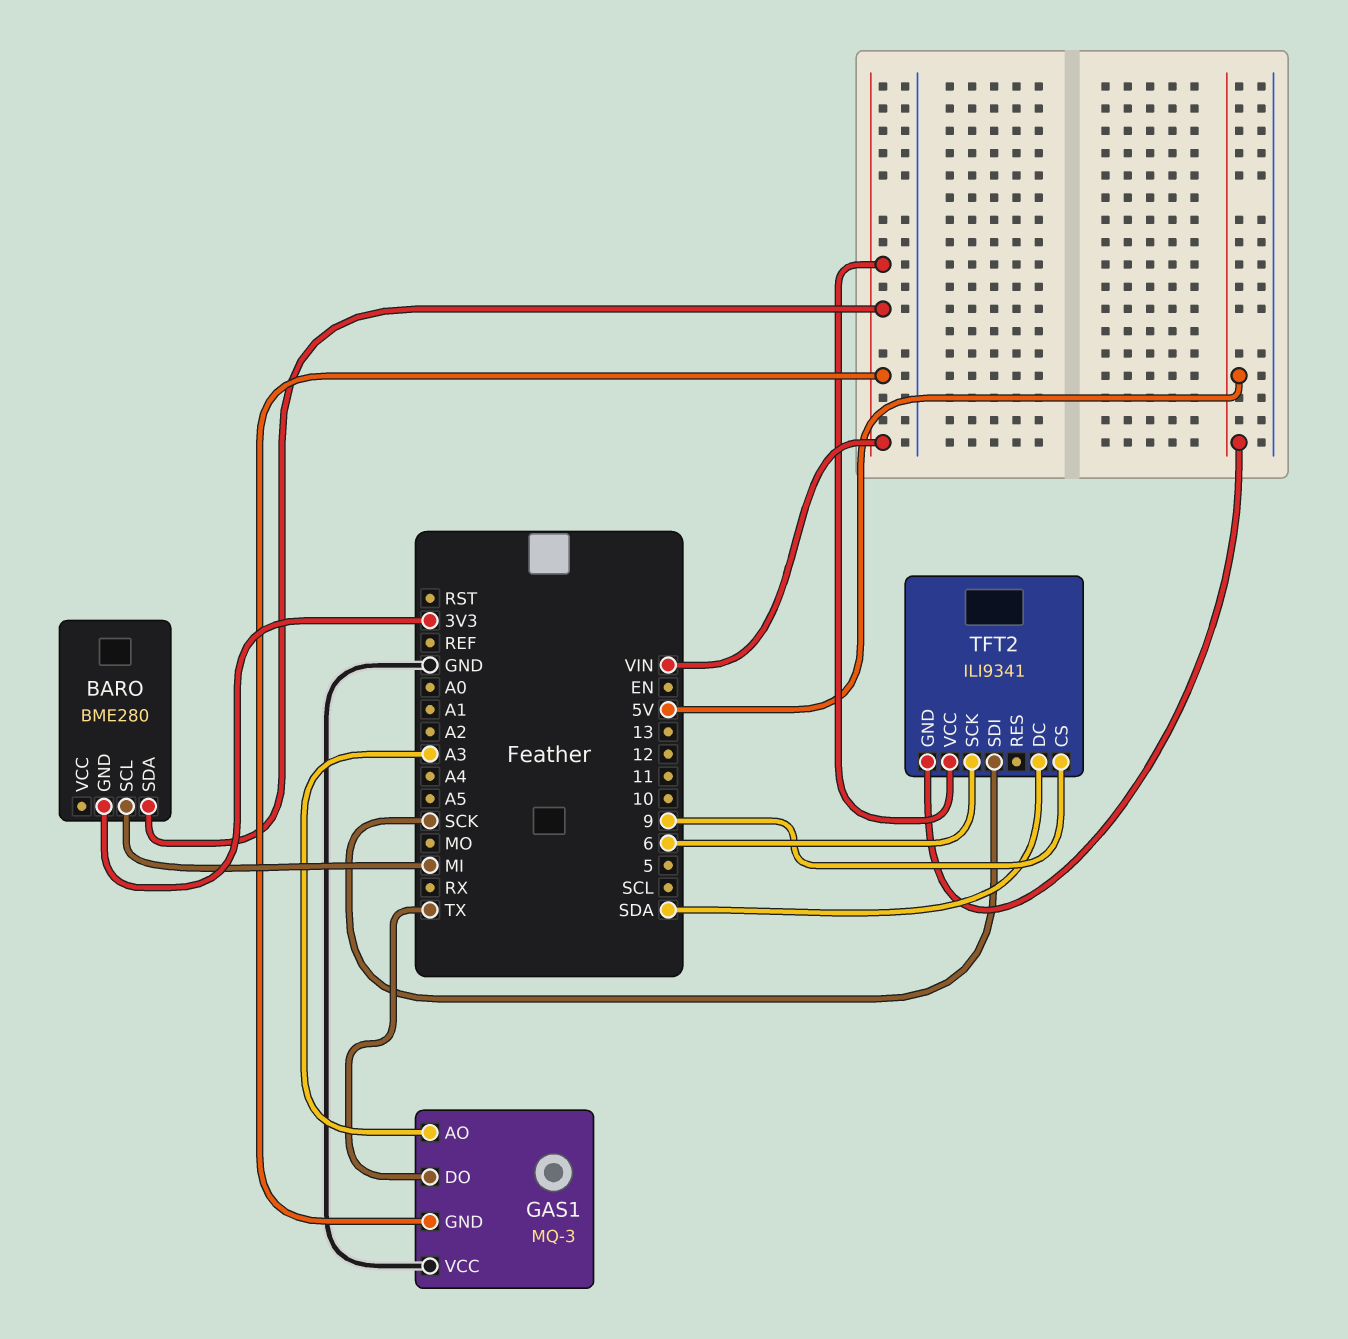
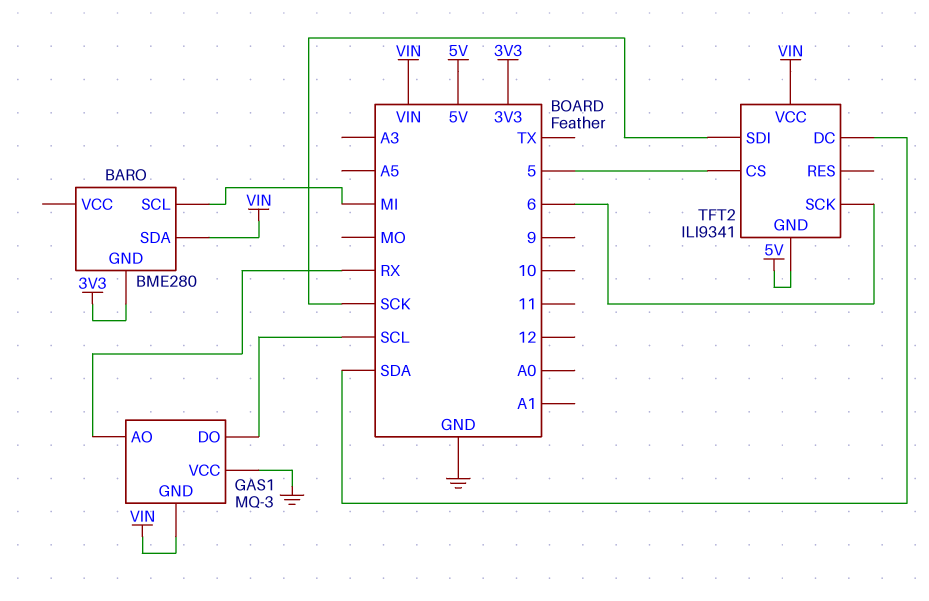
GAS1 pin AO: A3 -> RX
GAS1 pin DO: TX -> SCL
TFT2 pin CS: 9 -> 5

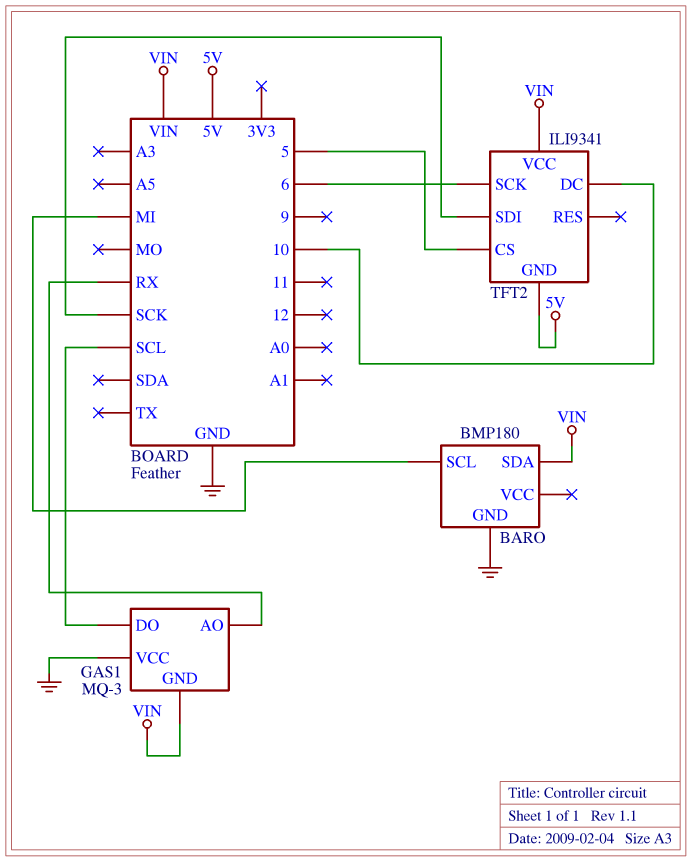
BARO: BME280 -> BMP180
BARO pin GND: 3V3 -> GND
TFT2 pin DC: SDA -> 10

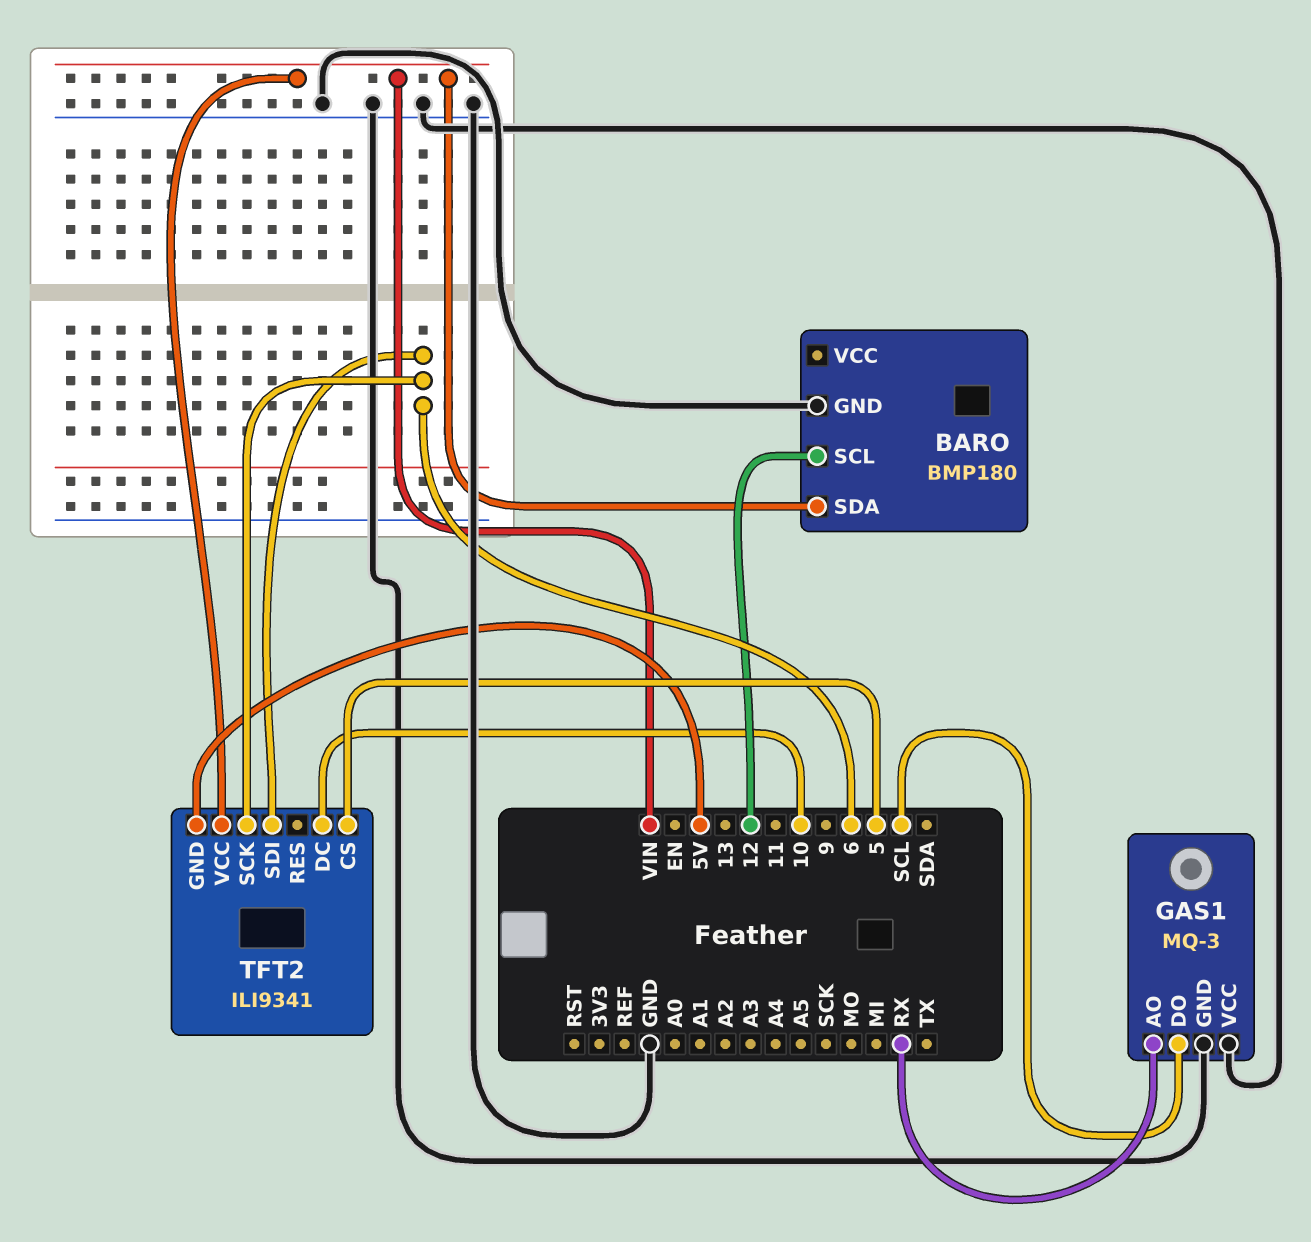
BARO pin SCL: MI -> 12
GAS1 pin GND: VIN -> GND
TFT2 pin SDI: SCK -> 6

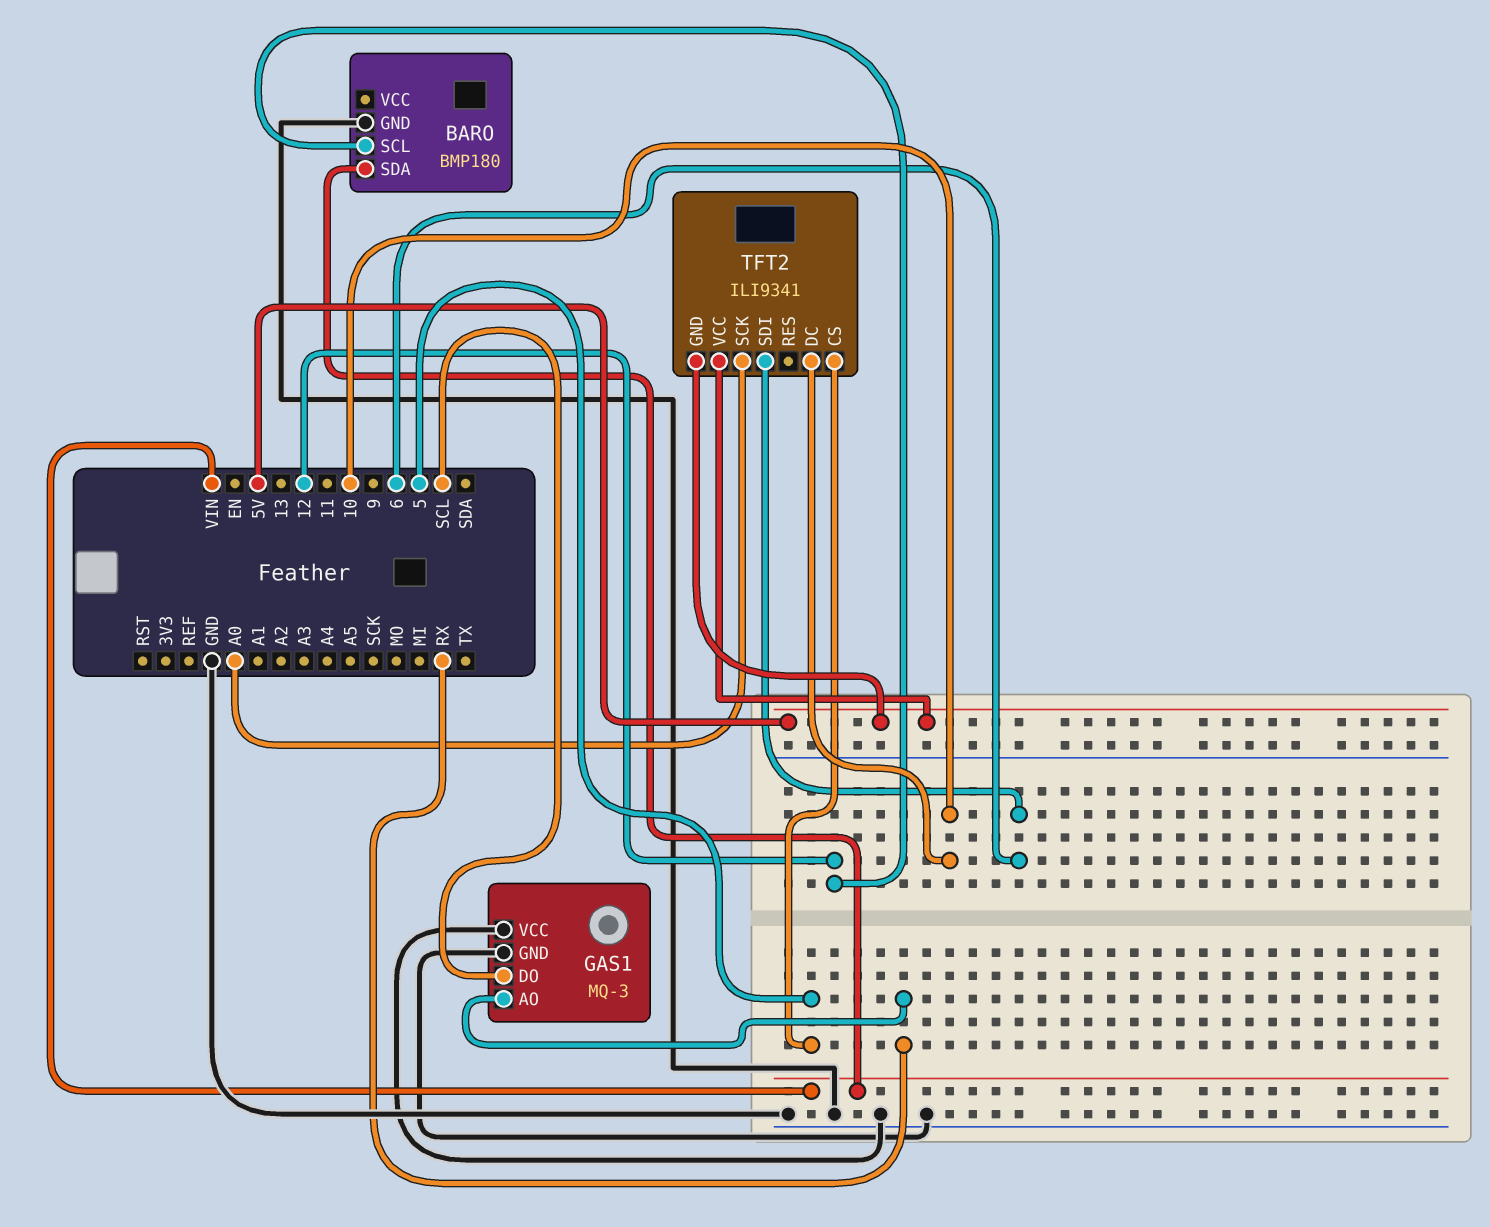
TFT2 pin SCK: 6 -> A0
TFT2 pin VCC: VIN -> 5V

